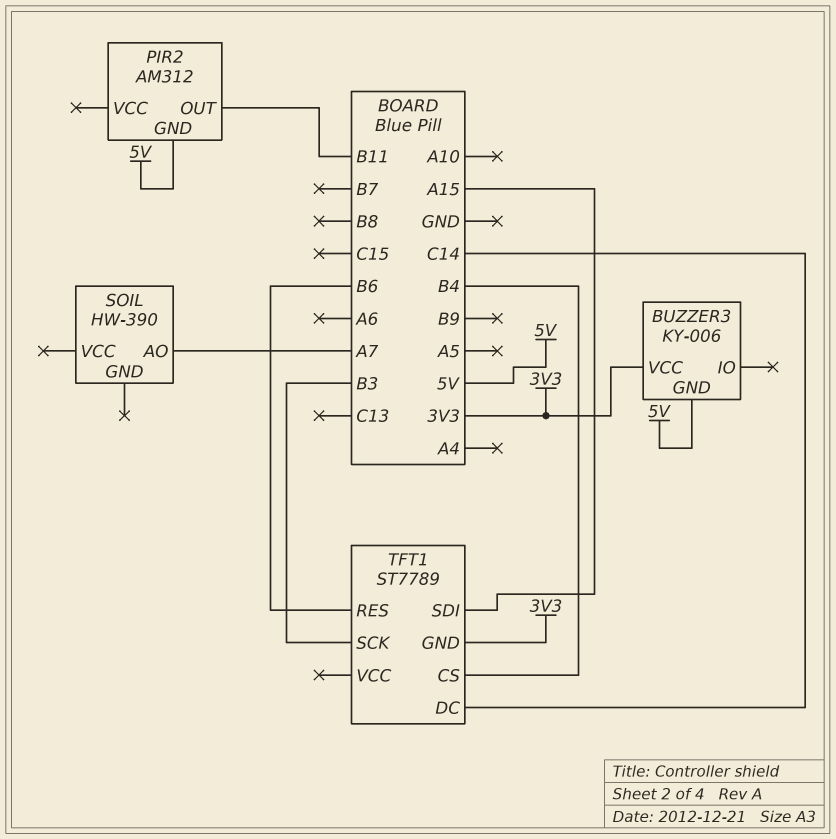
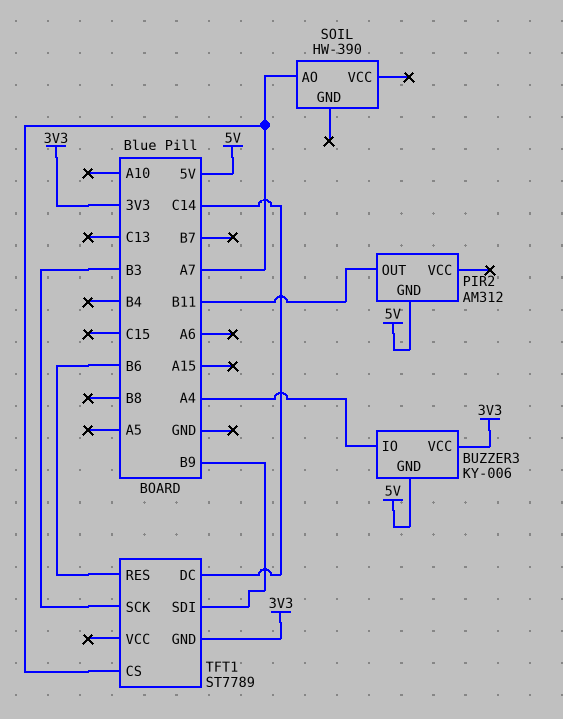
BUZZER3 pin IO: none -> A4
TFT1 pin CS: B4 -> A7
TFT1 pin SDI: A15 -> B9

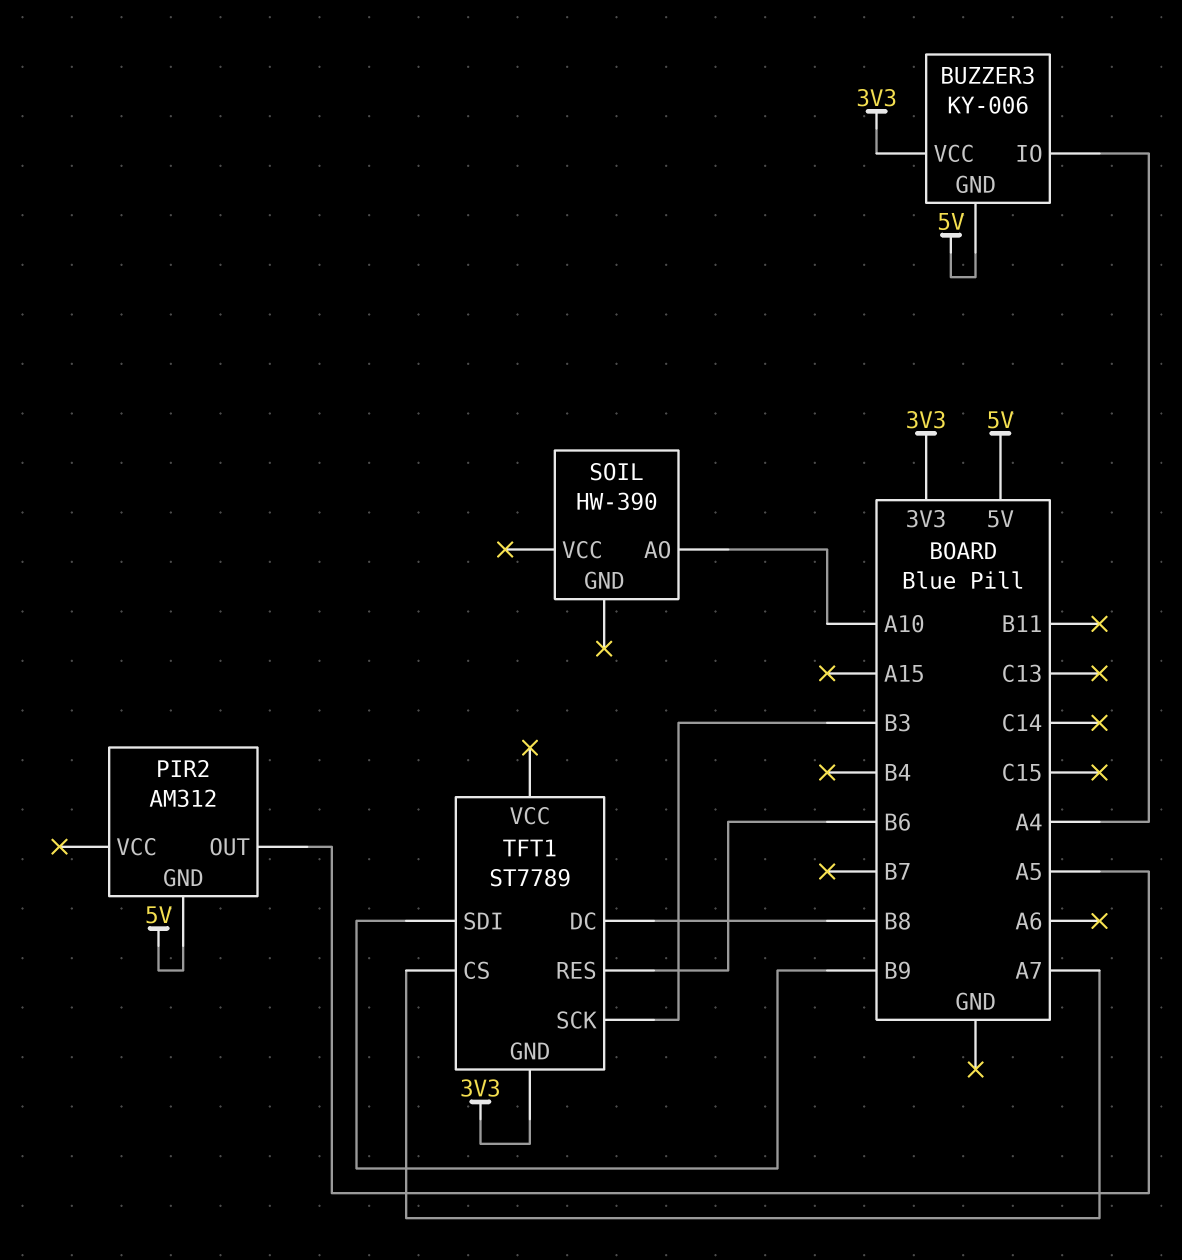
PIR2 pin OUT: B11 -> A5
SOIL pin AO: A7 -> A10
TFT1 pin DC: C14 -> B8

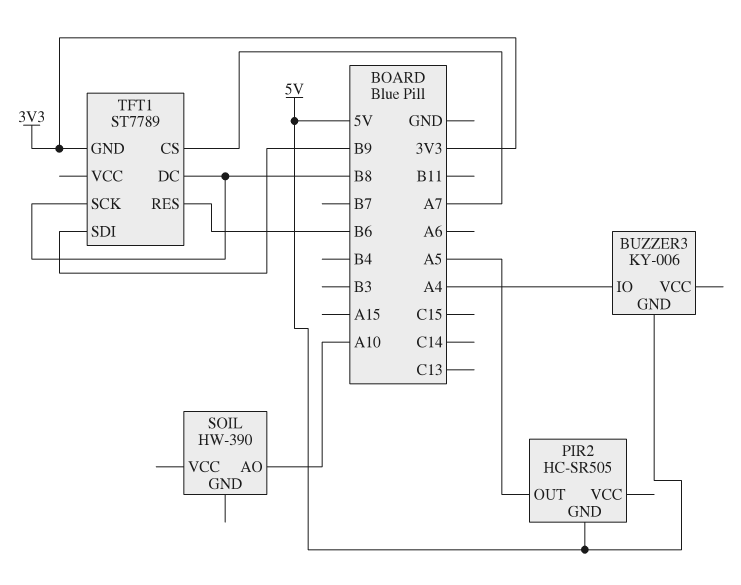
BUZZER3 pin VCC: 3V3 -> none
PIR2: AM312 -> HC-SR505
TFT1 pin SCK: B3 -> B8

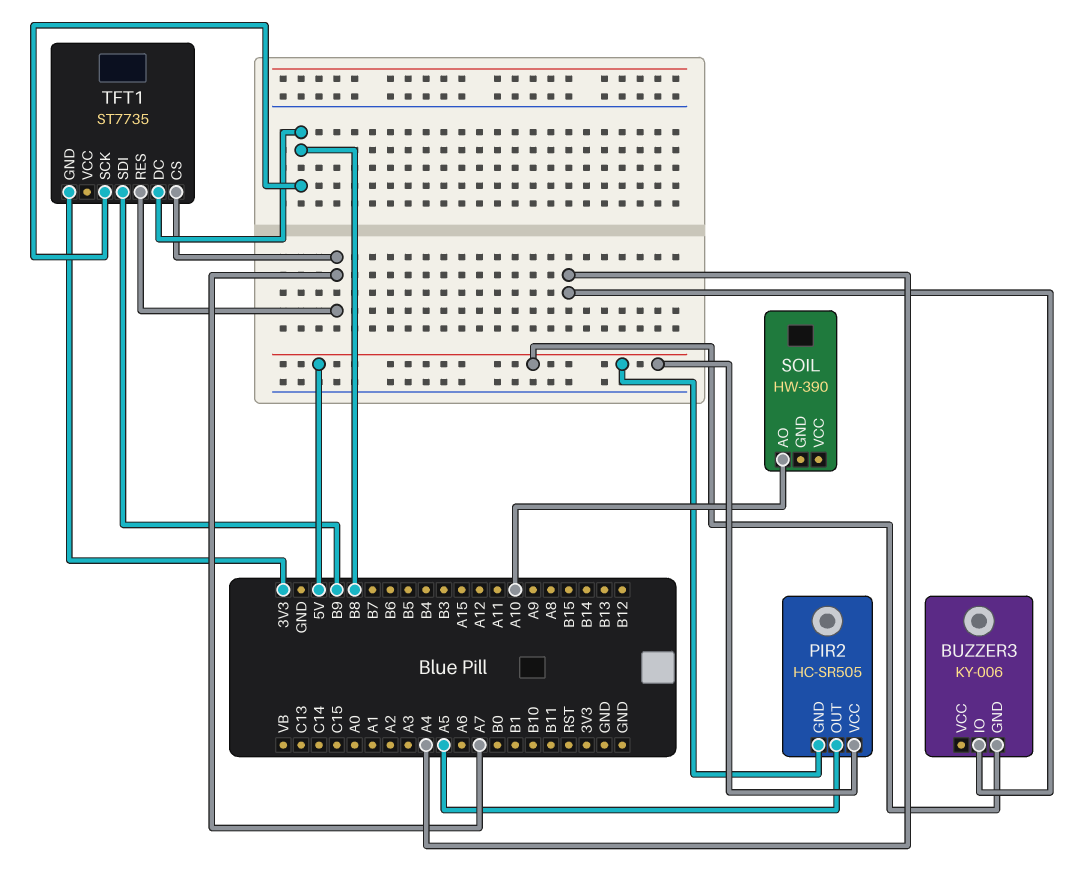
PIR2 pin VCC: none -> 5V
TFT1: ST7789 -> ST7735
TFT1 pin RES: B6 -> A7

